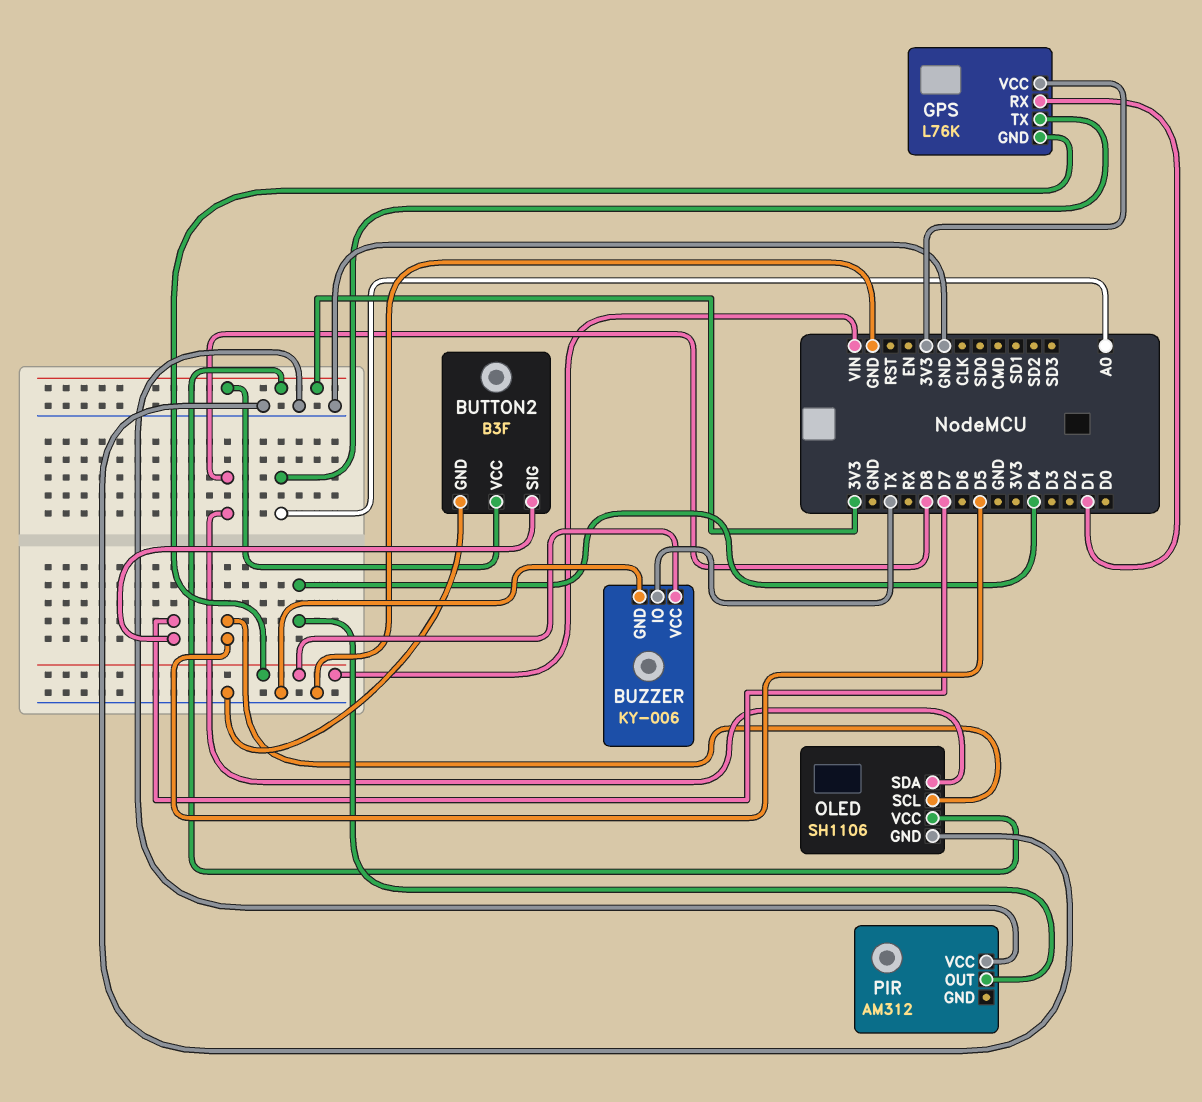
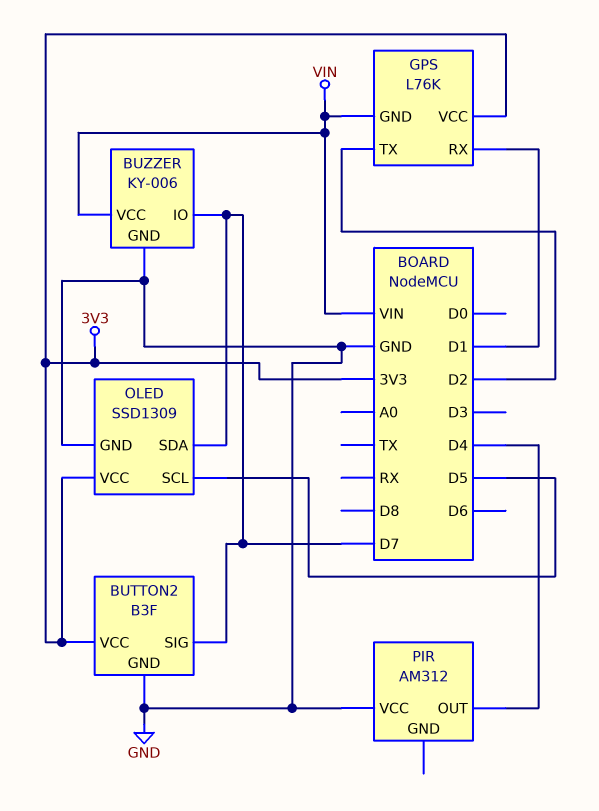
BUZZER pin IO: TX -> D7
GPS pin TX: A0 -> D2
OLED: SH1106 -> SSD1309
OLED pin SDA: D8 -> D7

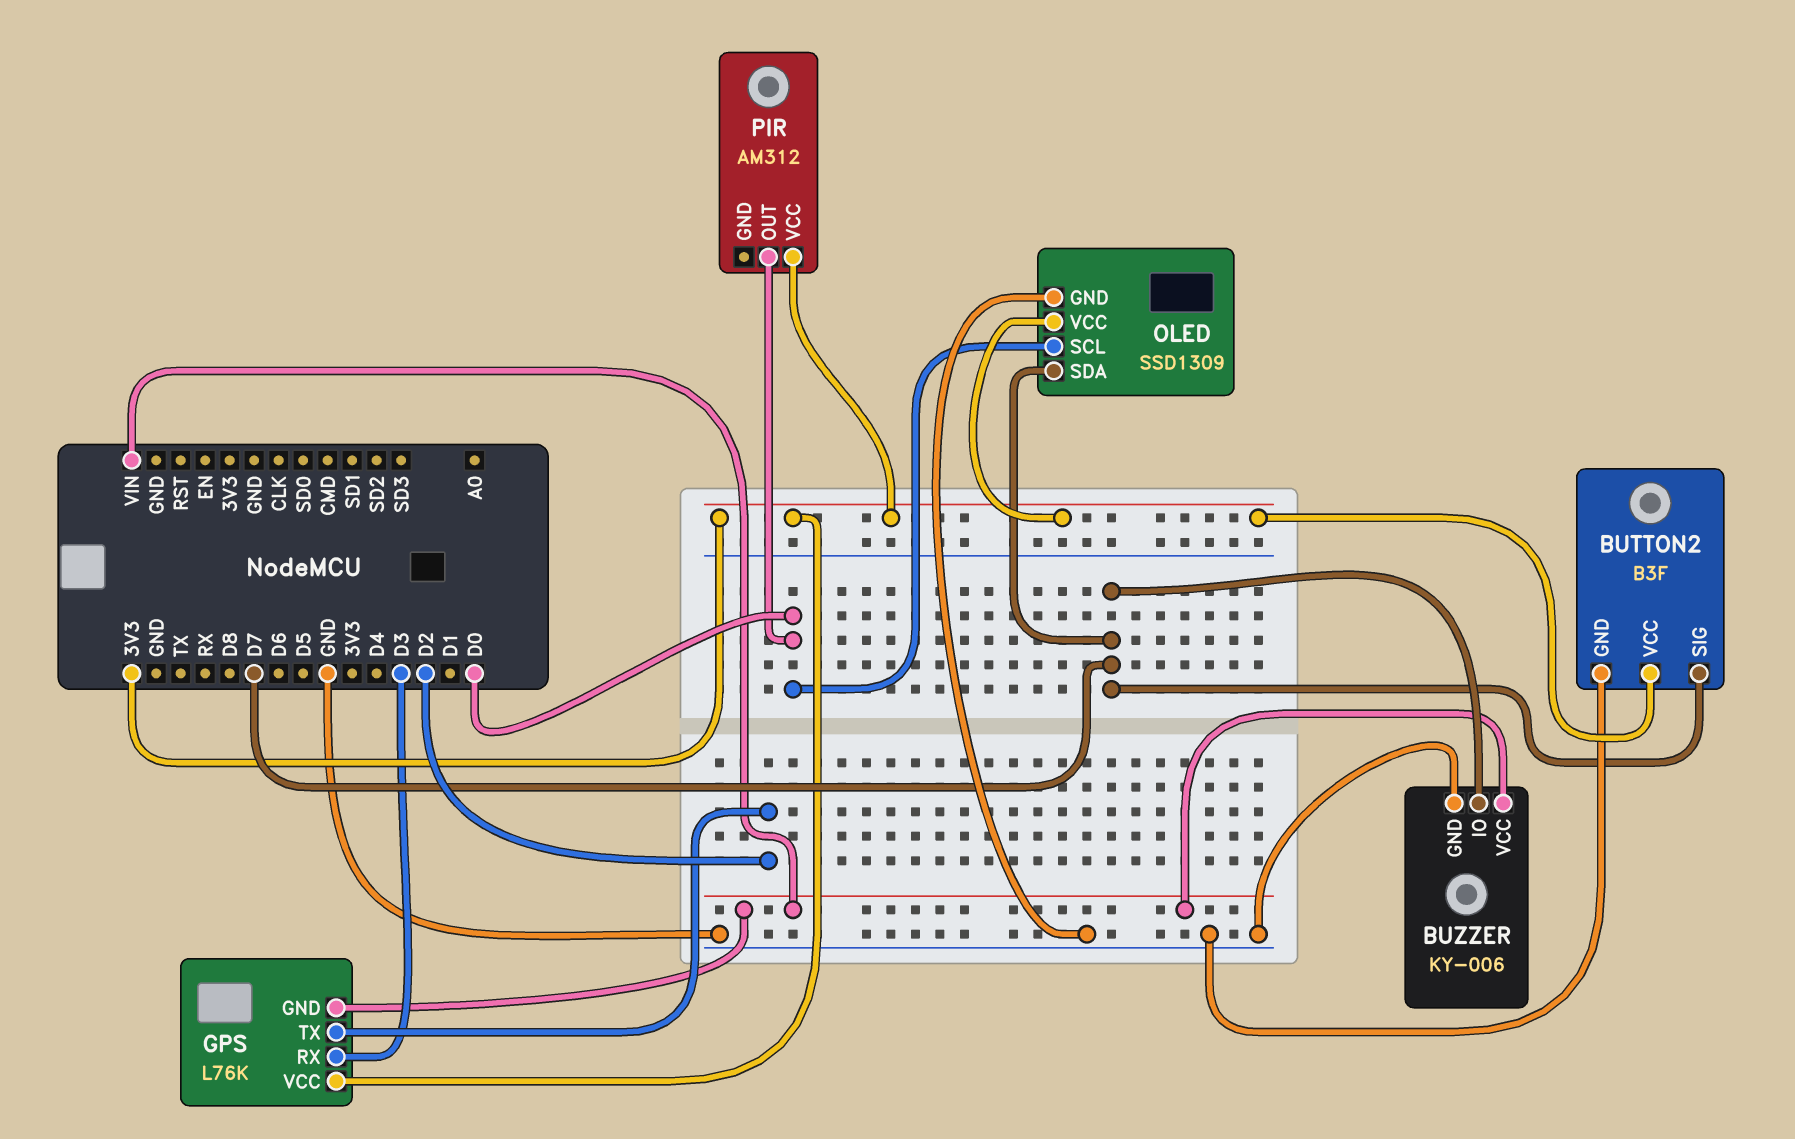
GPS pin RX: D1 -> D3
OLED pin SCL: D5 -> D0
PIR pin OUT: D4 -> D0
PIR pin VCC: GND -> 3V3

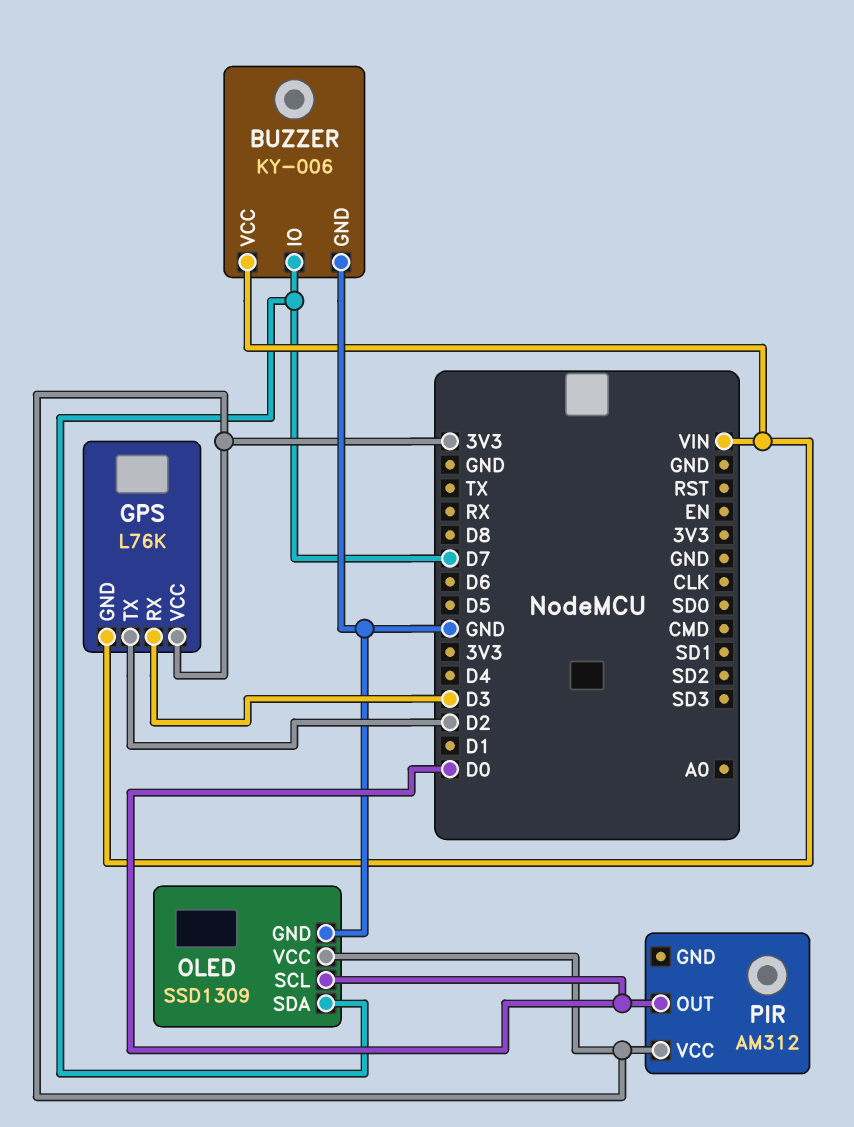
BUTTON2: B3F -> none
BUTTON2 pin GND: GND -> none
BUTTON2 pin SIG: D7 -> none
BUTTON2 pin VCC: 3V3 -> none

